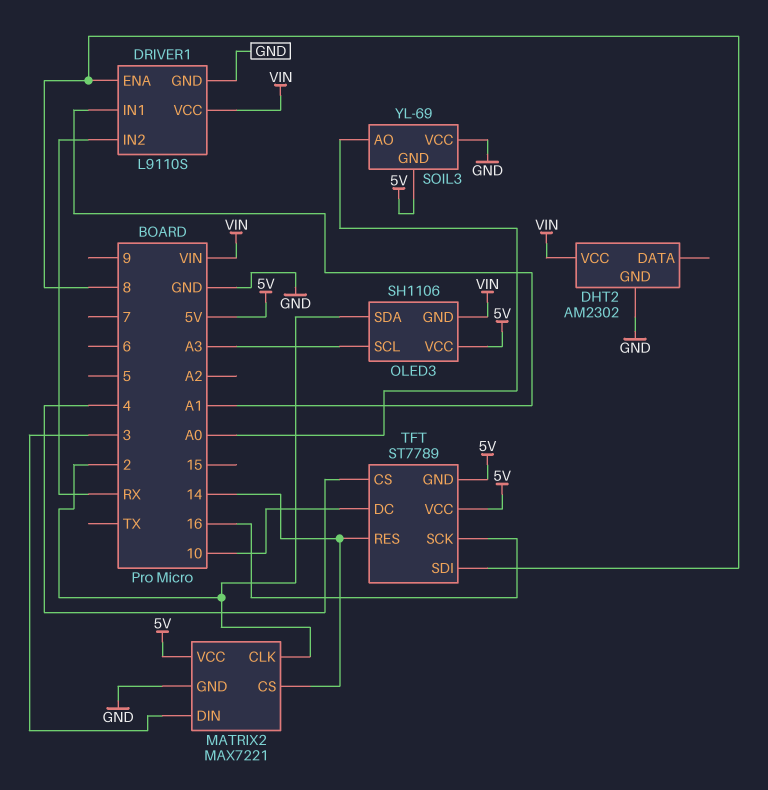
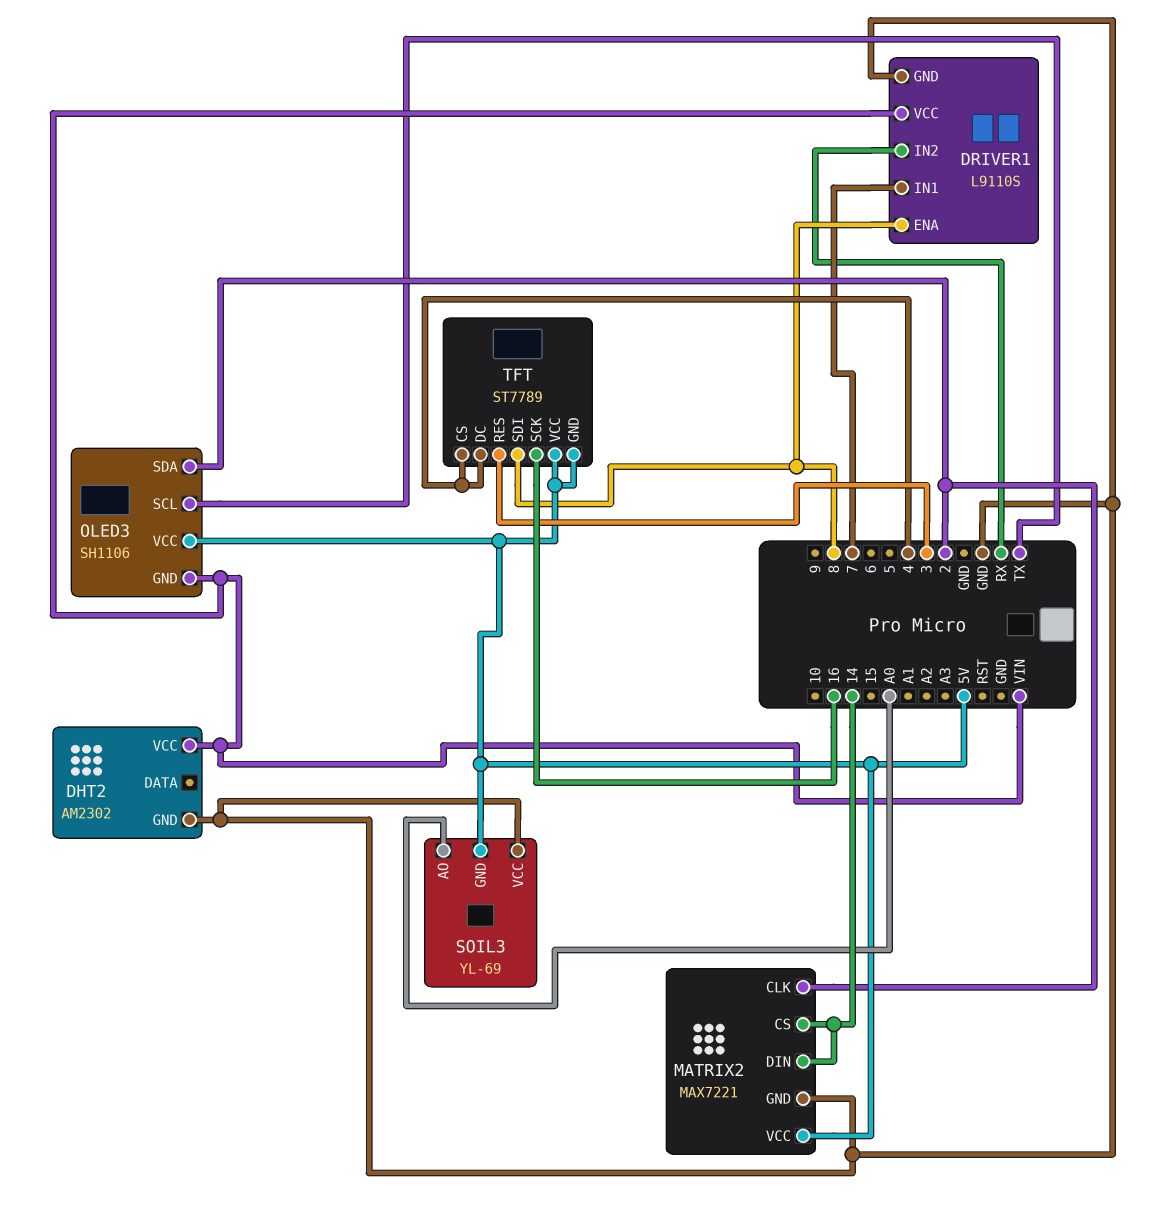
DRIVER1 pin IN1: A1 -> 7
MATRIX2 pin DIN: 3 -> 14
OLED3 pin SCL: A3 -> TX
TFT pin DC: 10 -> 4
TFT pin RES: 14 -> 3

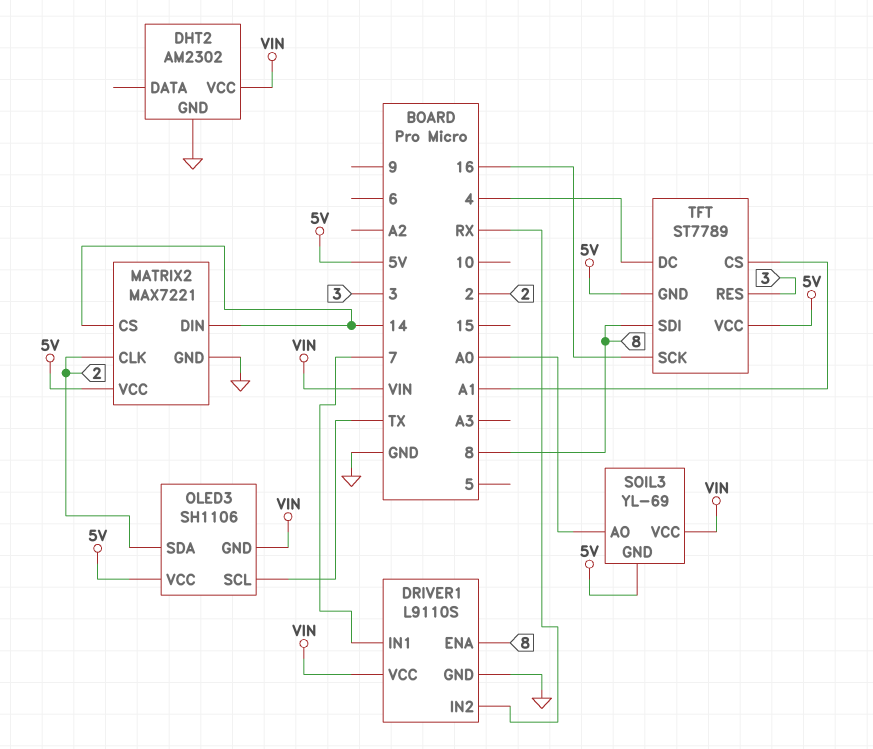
SOIL3 pin VCC: GND -> VIN
TFT pin CS: 4 -> A1

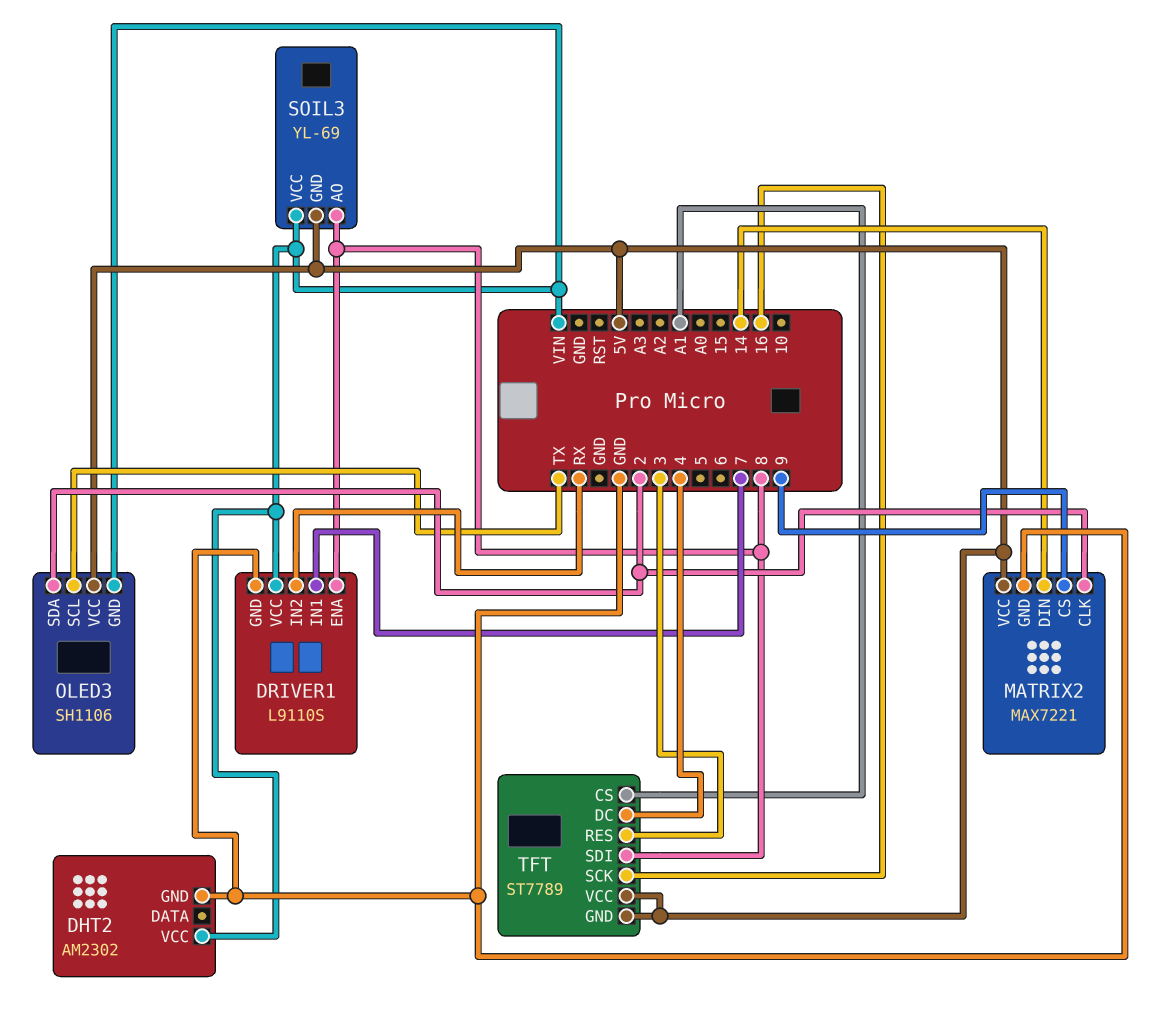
MATRIX2 pin CS: 14 -> 9
SOIL3 pin AO: A0 -> 8

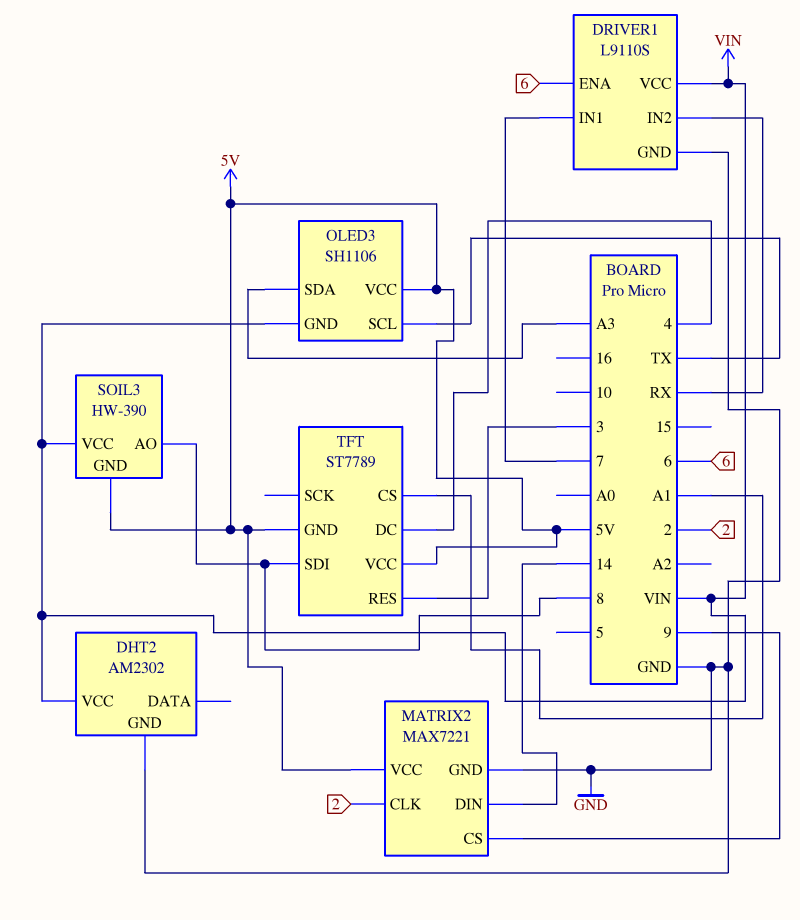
DRIVER1 pin ENA: 8 -> 6
OLED3 pin SDA: 2 -> A3
SOIL3: YL-69 -> HW-390
TFT pin SCK: 16 -> none

